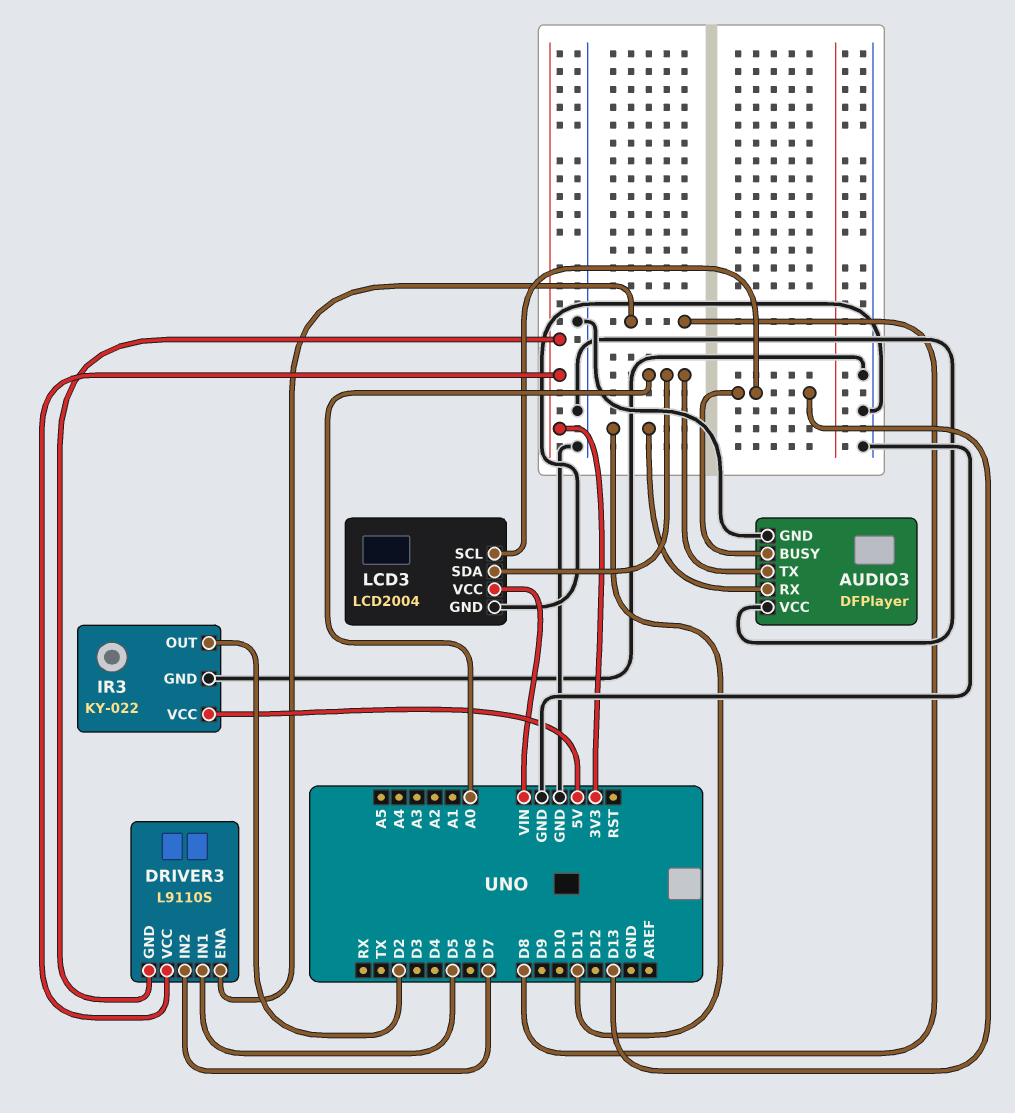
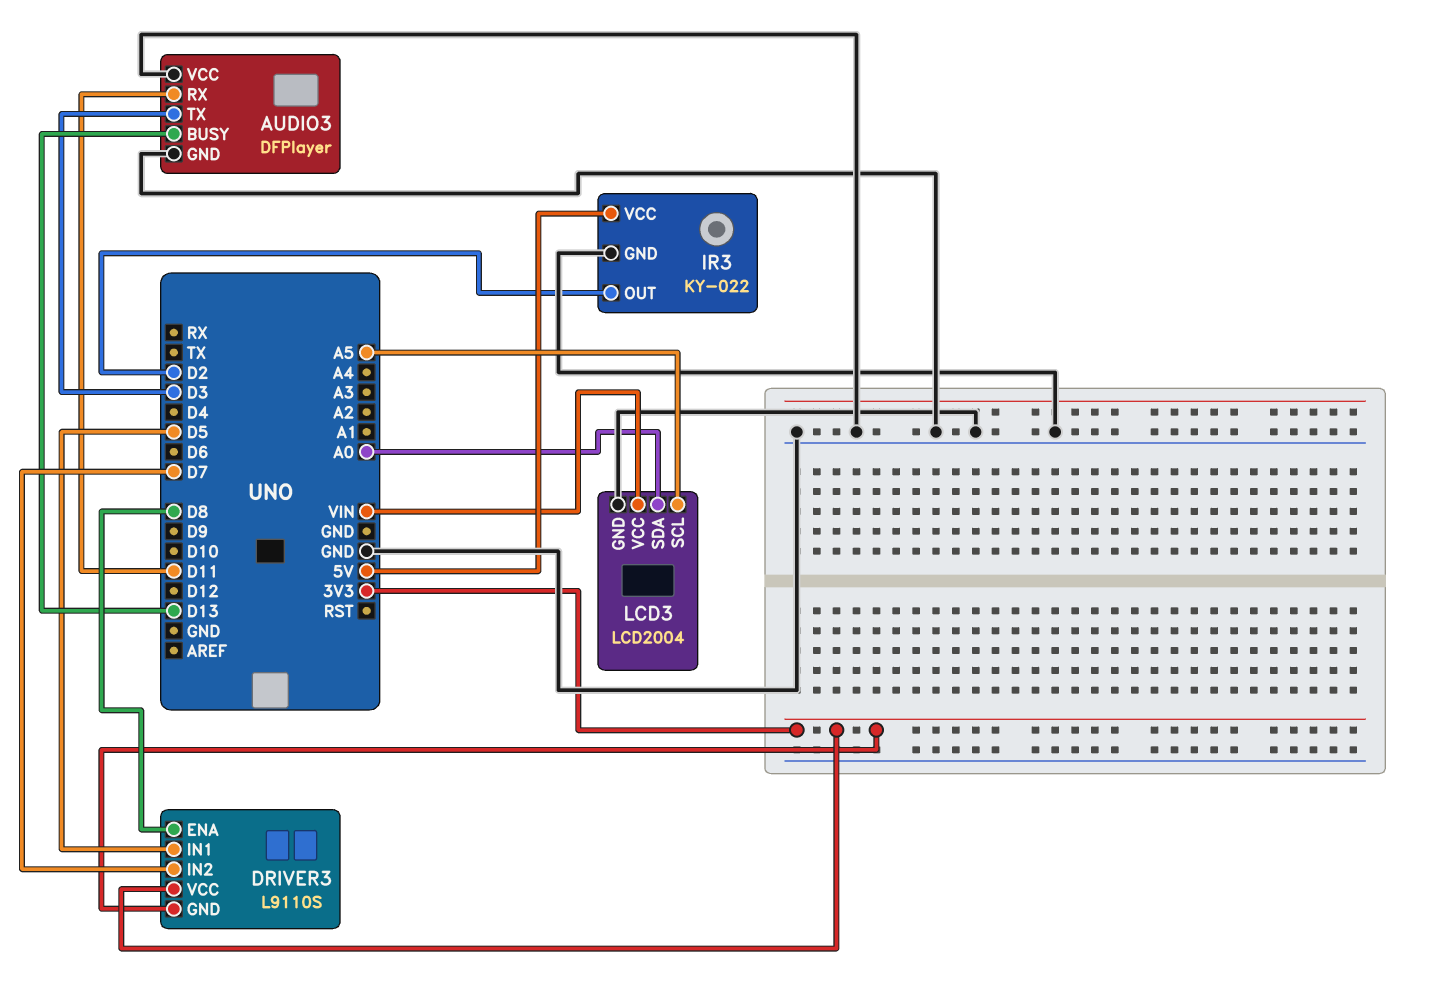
AUDIO3 pin TX: A0 -> D3
LCD3 pin SCL: D13 -> A5

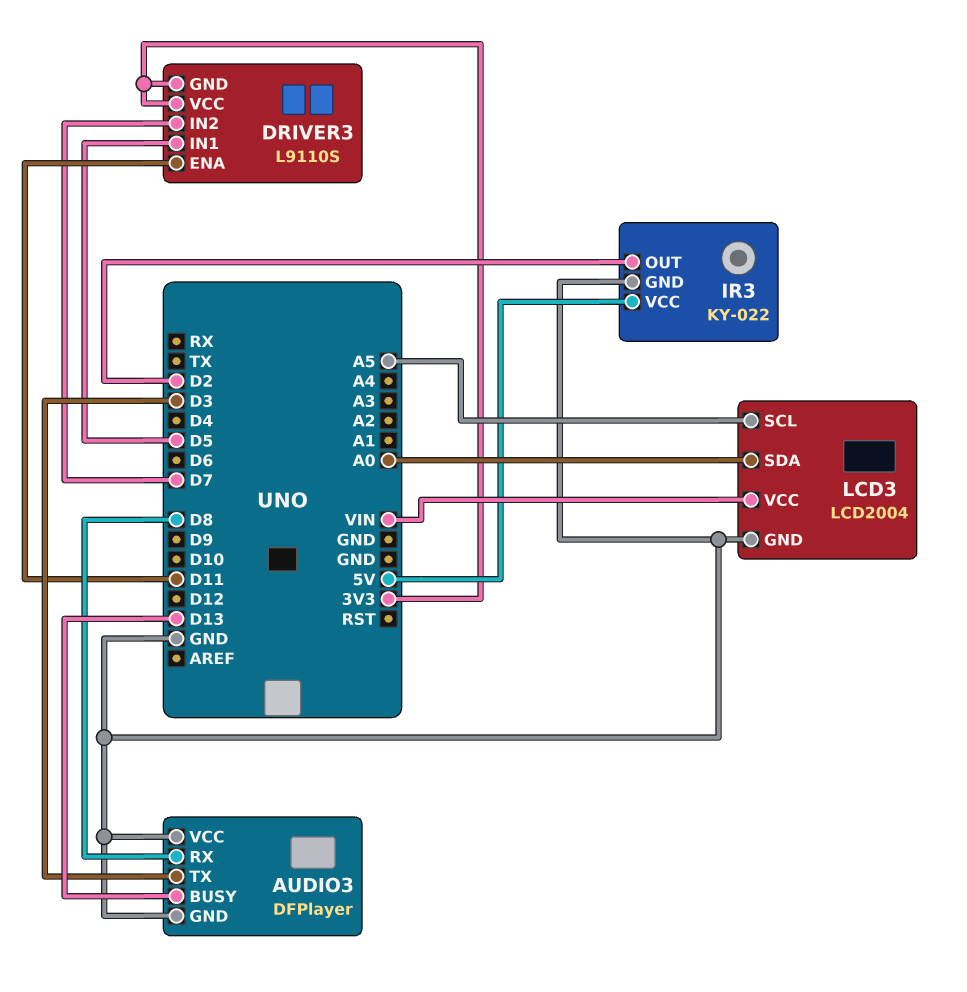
AUDIO3 pin RX: D11 -> D8
DRIVER3 pin ENA: D8 -> D11

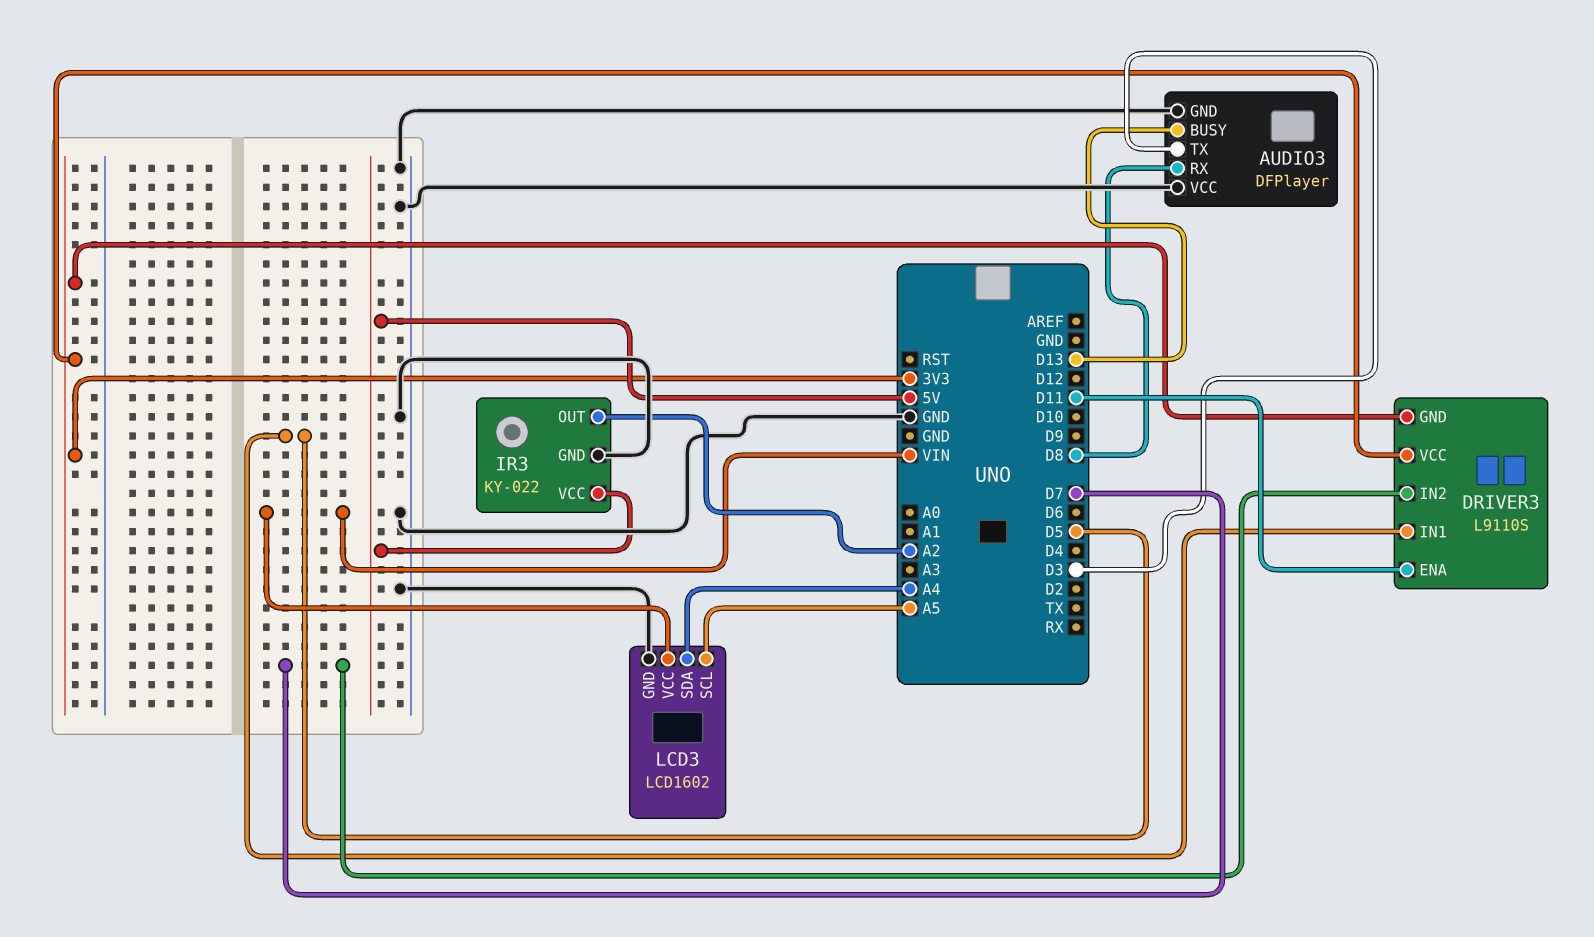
IR3 pin OUT: D2 -> A2
LCD3: LCD2004 -> LCD1602
LCD3 pin SDA: A0 -> A4

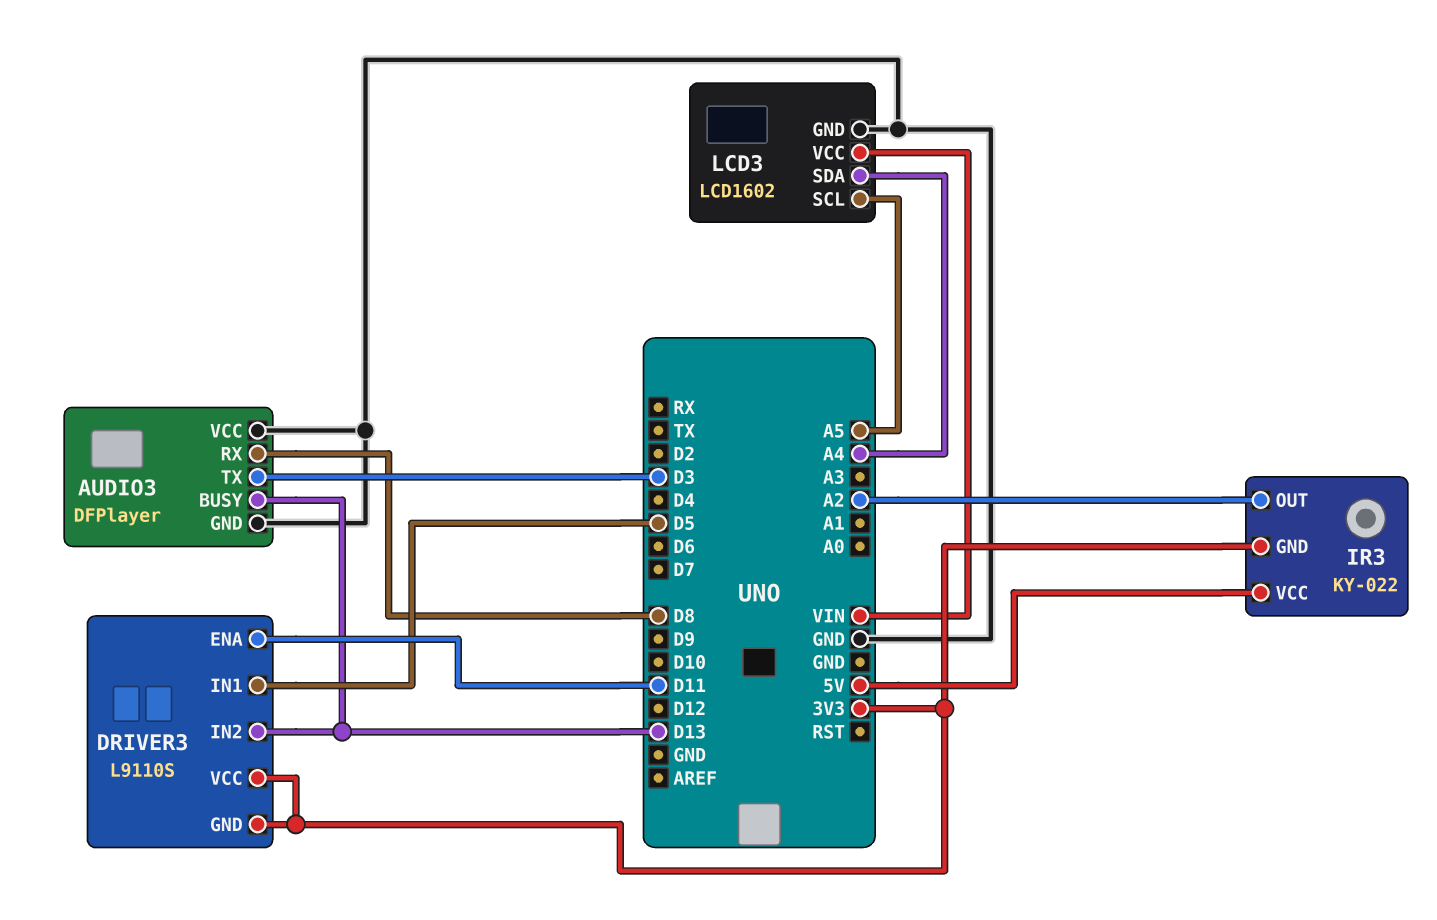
DRIVER3 pin IN2: D7 -> D13
IR3 pin GND: GND -> 3V3

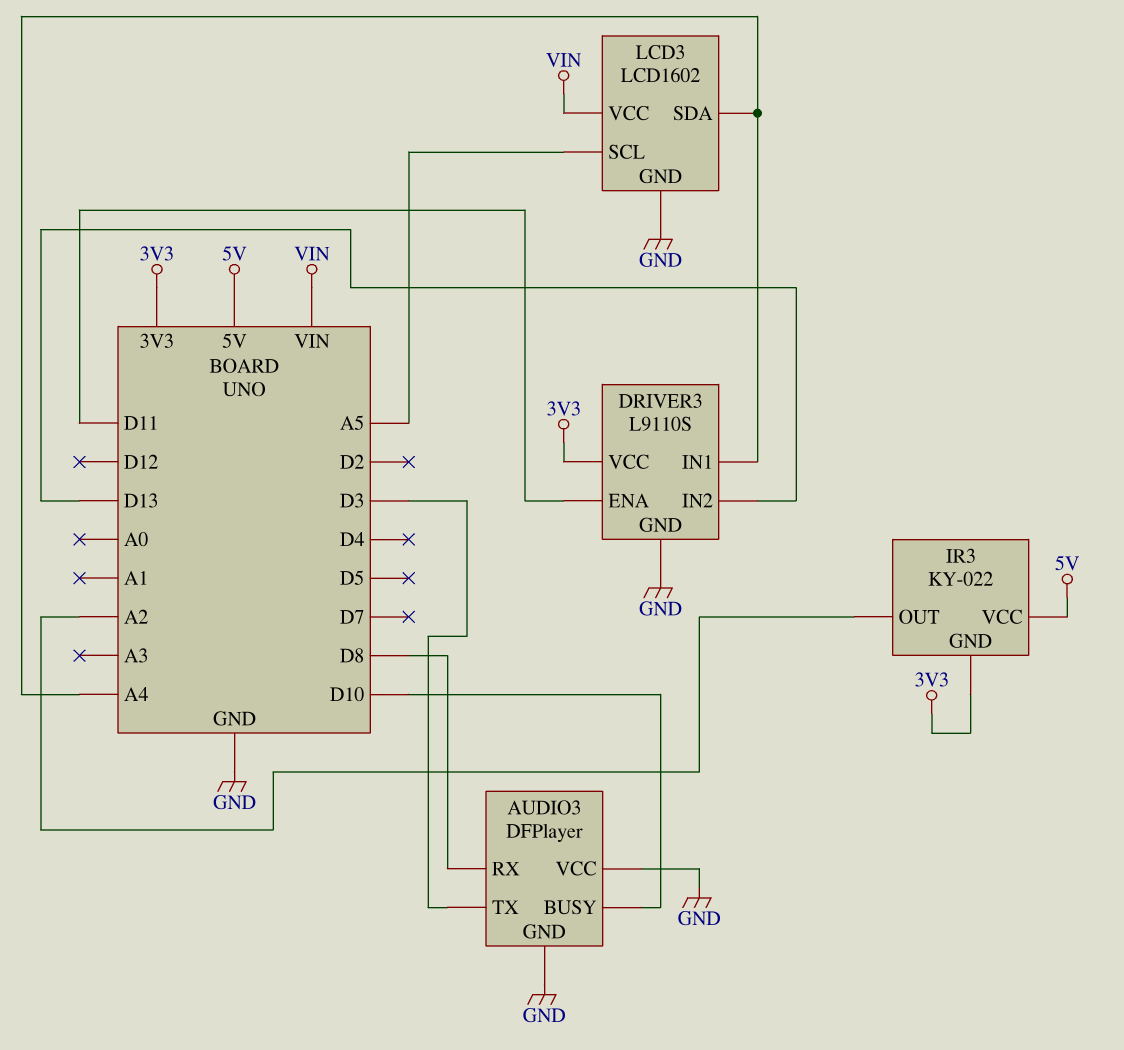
AUDIO3 pin BUSY: D13 -> D10
DRIVER3 pin GND: 3V3 -> GND
DRIVER3 pin IN1: D5 -> A4

